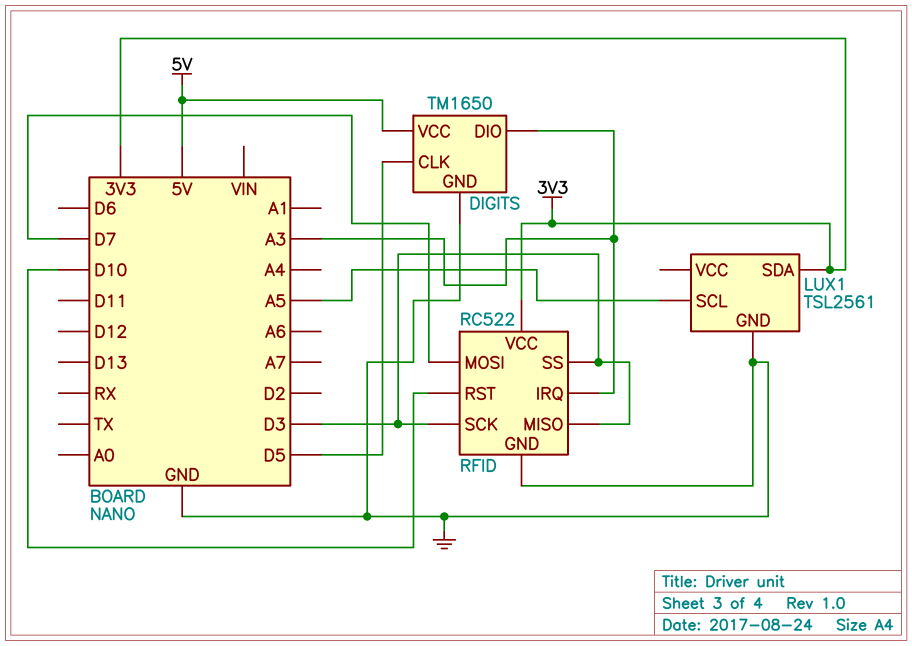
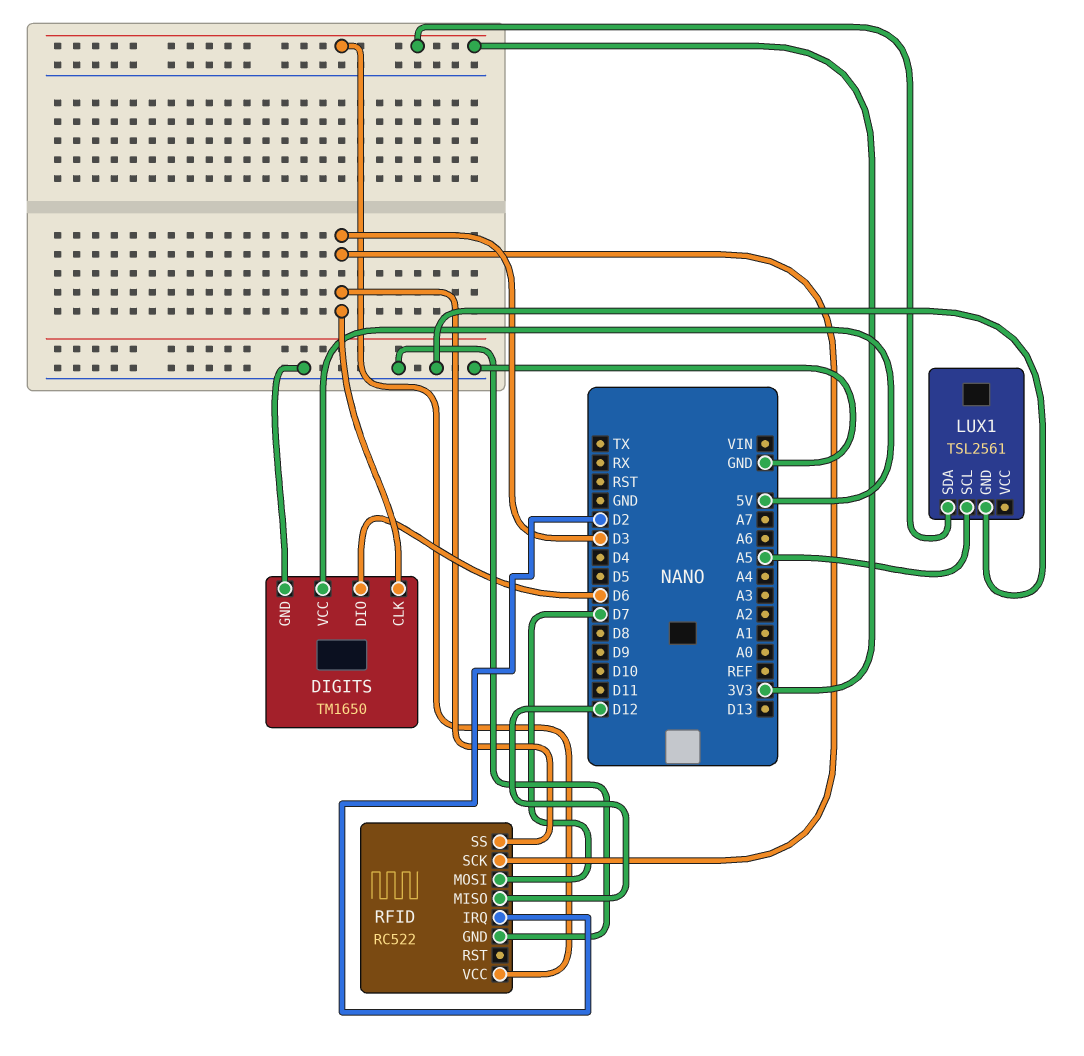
DIGITS pin CLK: D5 -> D3
DIGITS pin DIO: A3 -> D6
RFID pin IRQ: A3 -> D2
RFID pin MISO: D3 -> D12
RFID pin RST: D10 -> none

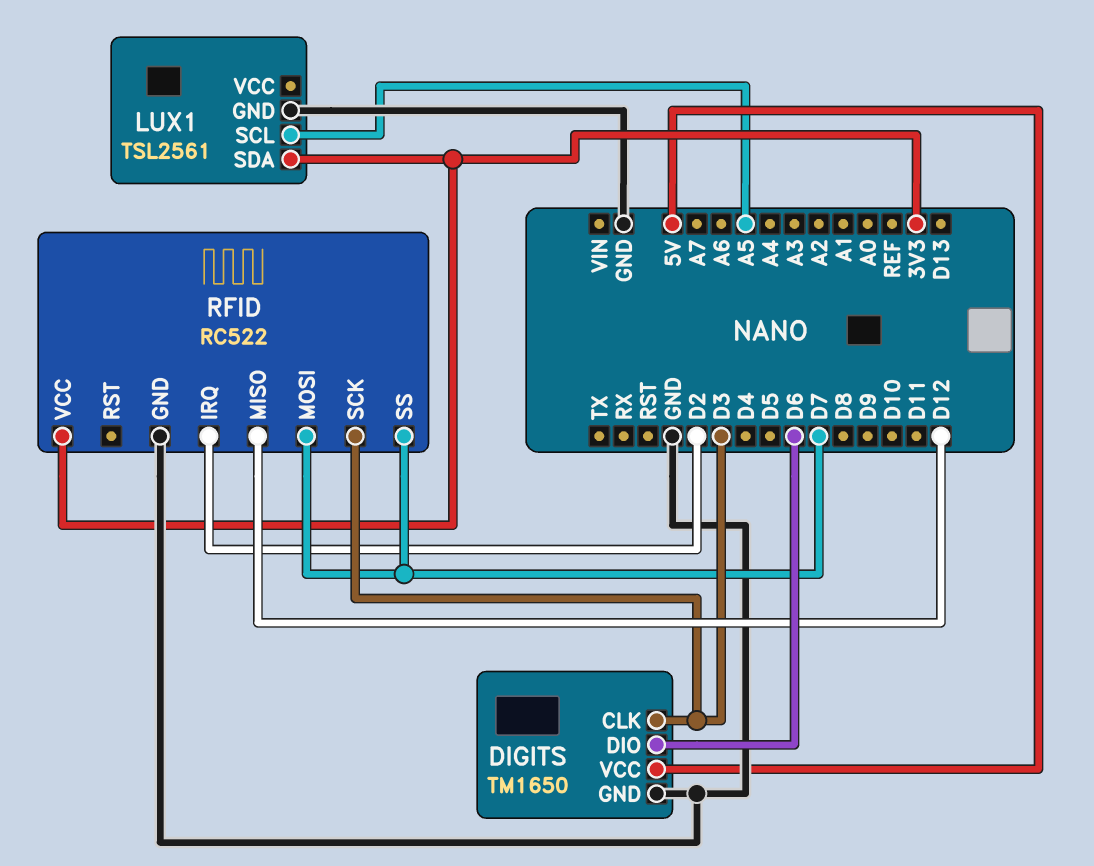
RFID pin SS: D3 -> D7

